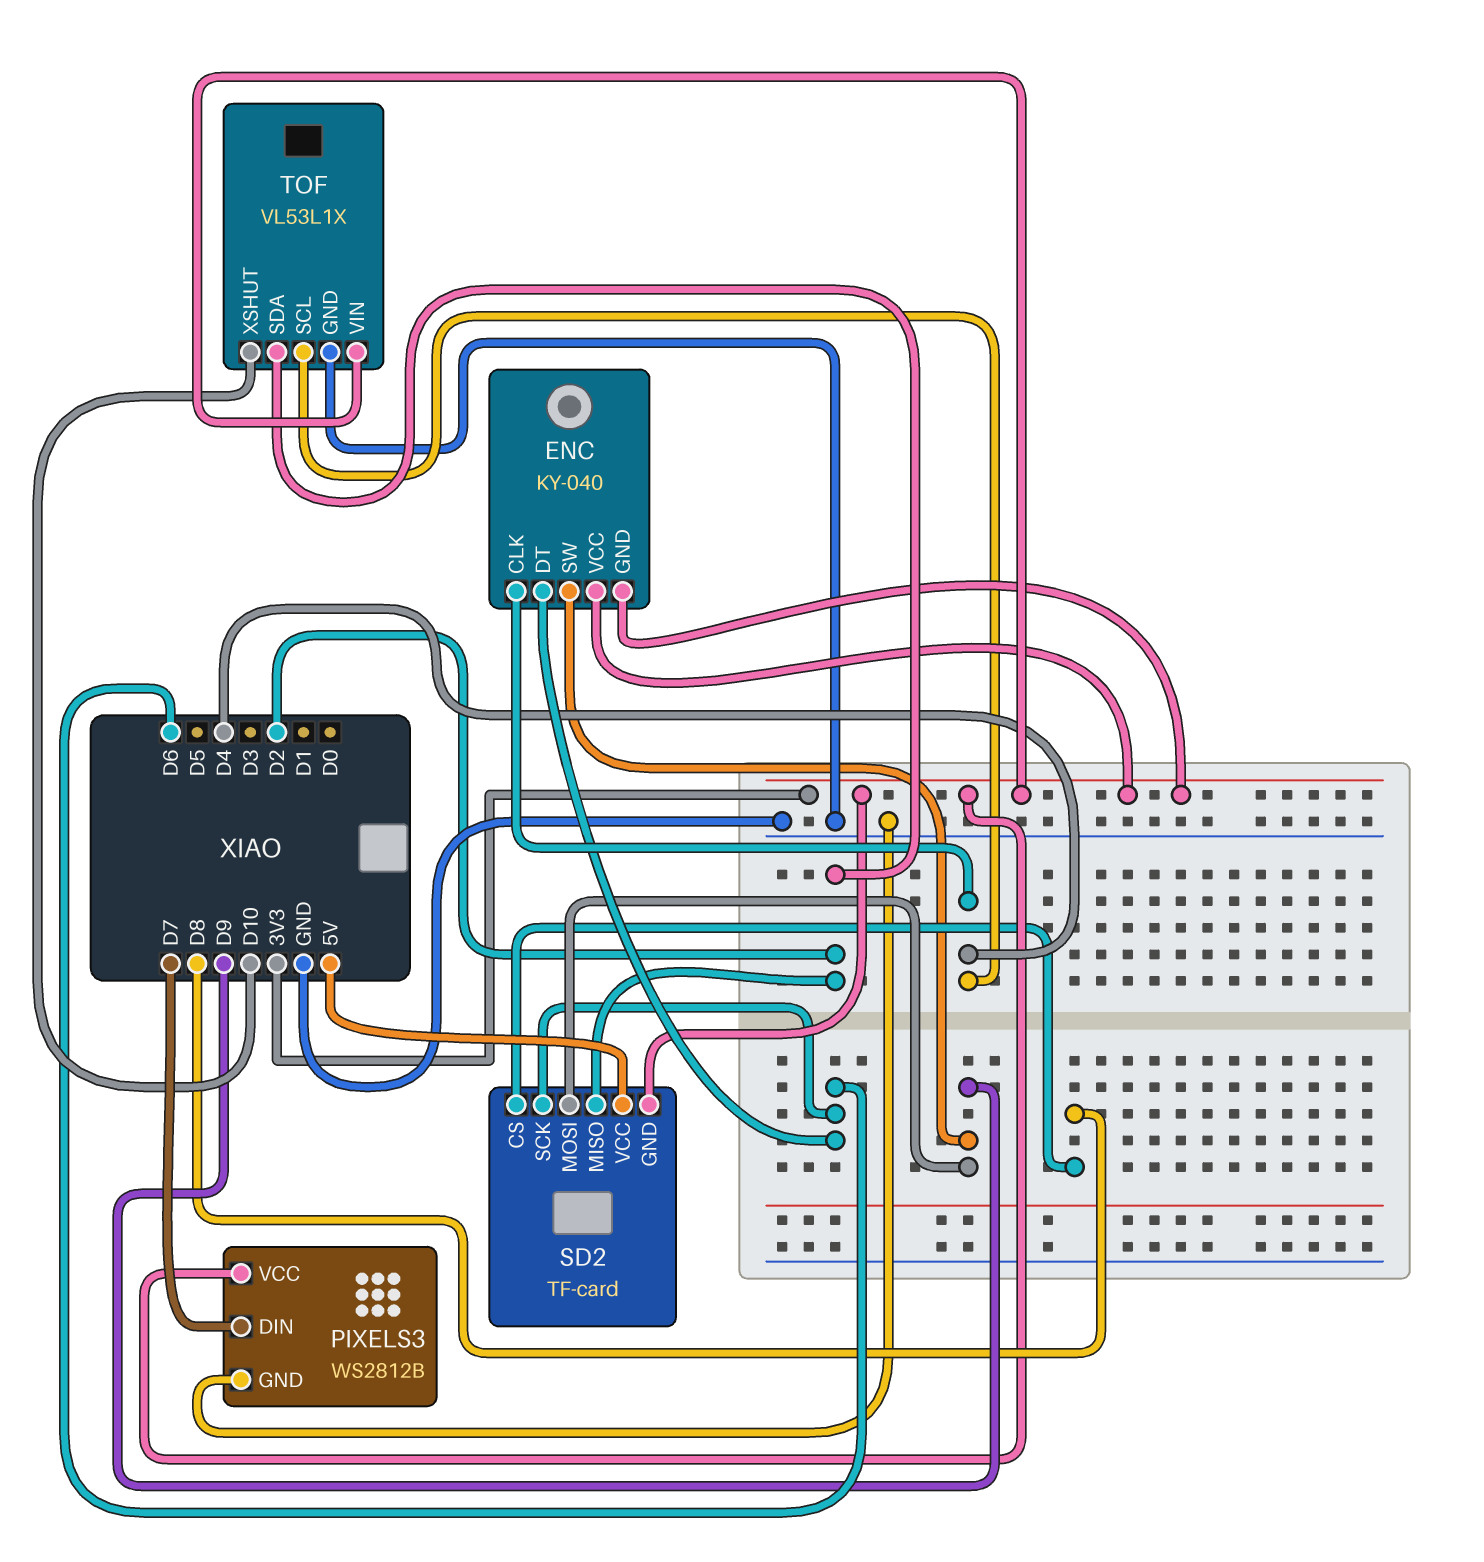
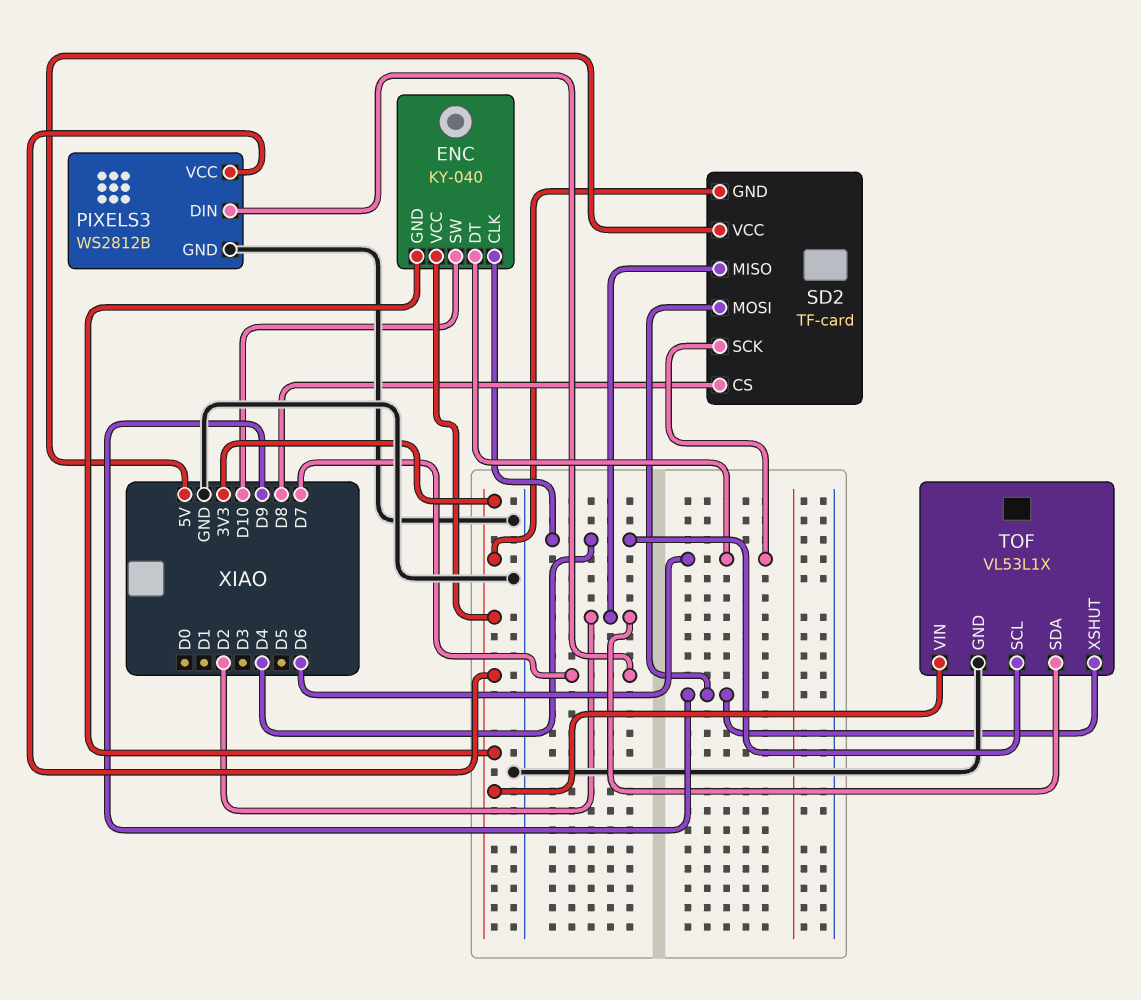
ENC pin SW: D9 -> D10
TOF pin XSHUT: D10 -> D9

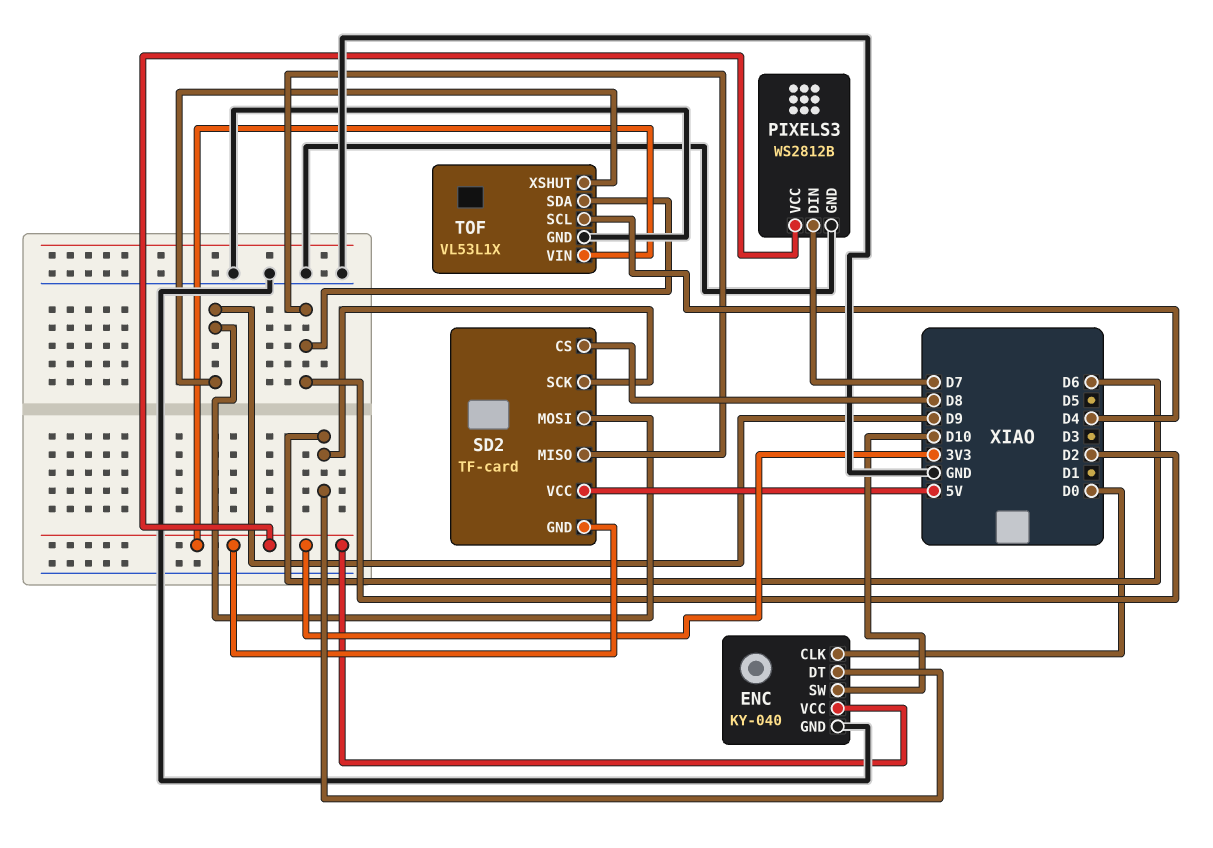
ENC pin CLK: D4 -> D0
ENC pin GND: 3V3 -> GND

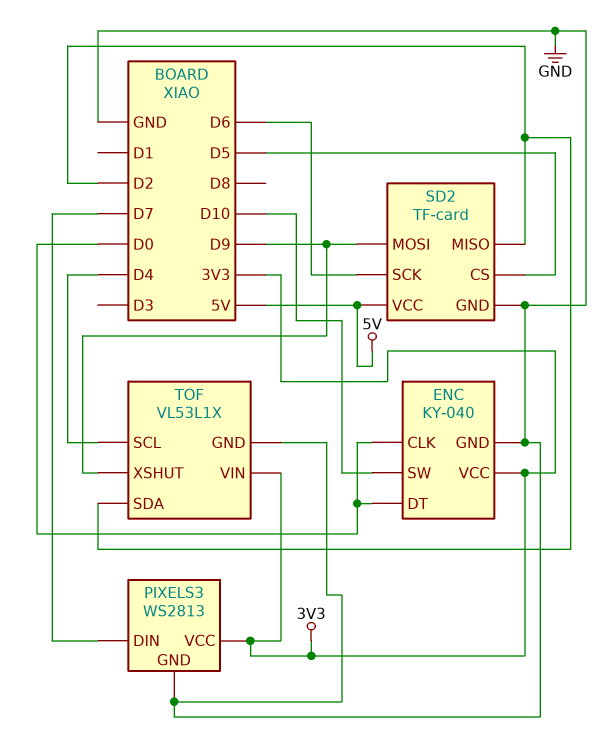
ENC pin DT: D6 -> D0
PIXELS3: WS2812B -> WS2813
SD2 pin CS: D8 -> D5
SD2 pin GND: 3V3 -> GND

